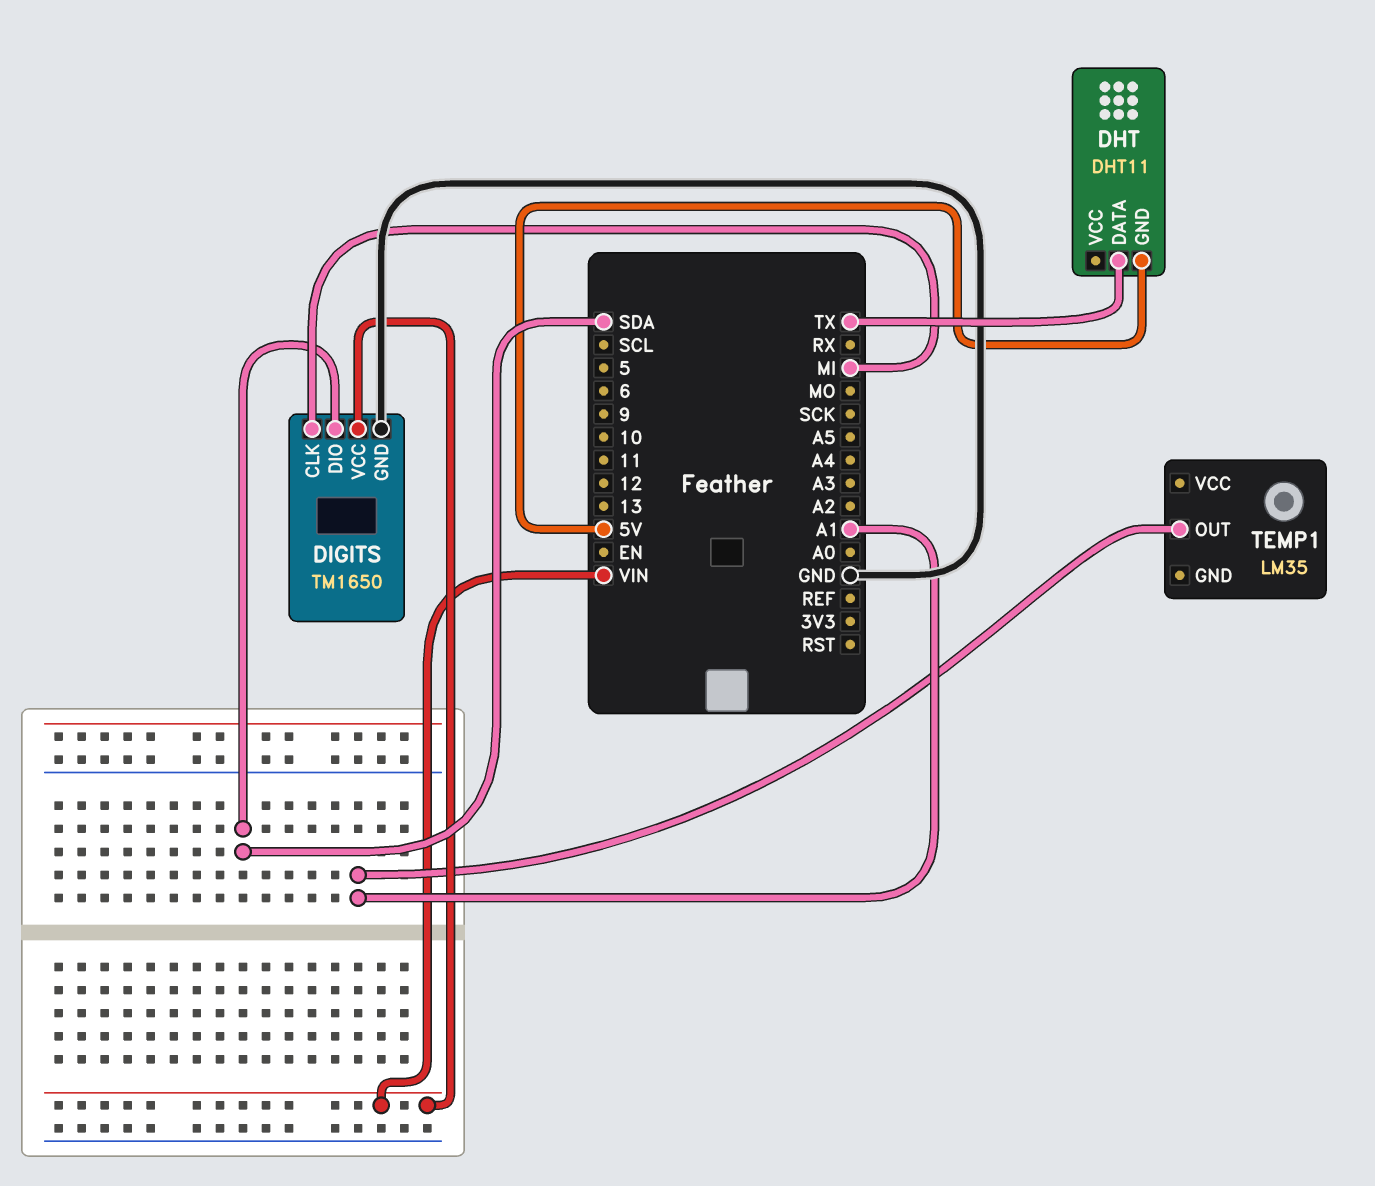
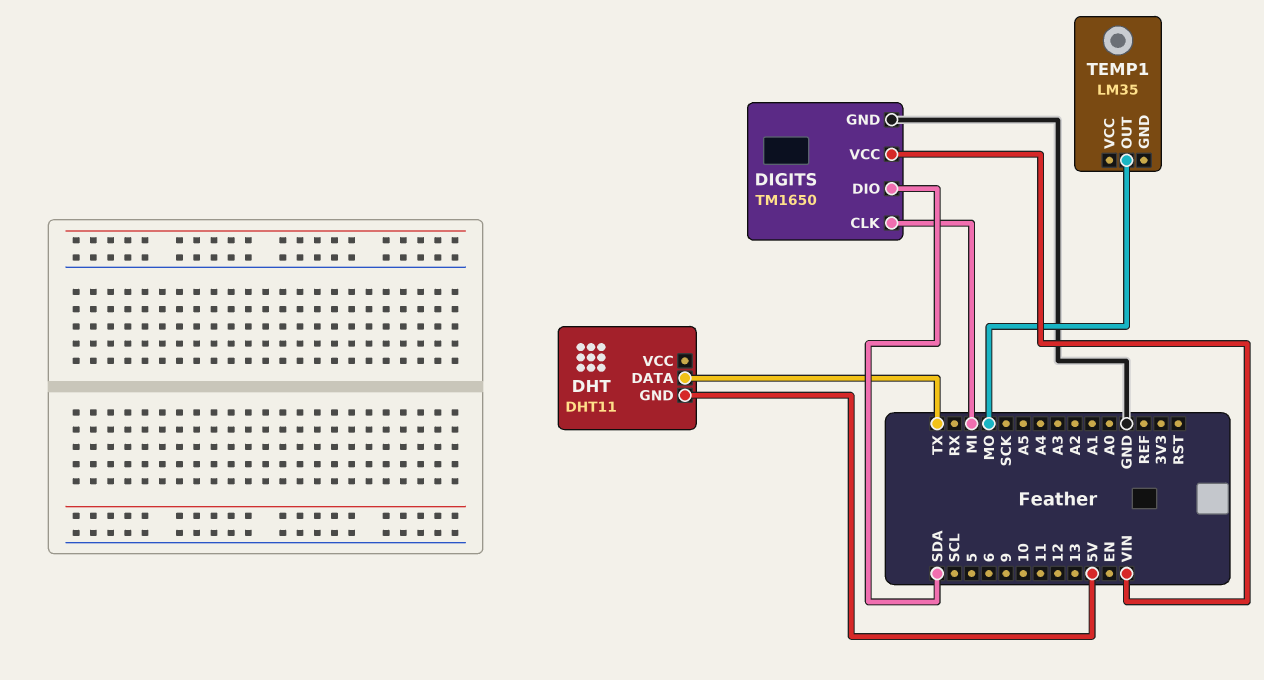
TEMP1 pin OUT: A1 -> MO

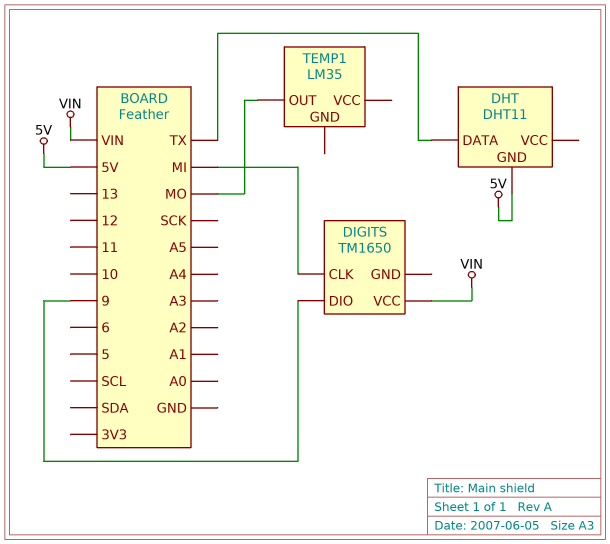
DIGITS pin DIO: SDA -> 9
DIGITS pin GND: GND -> none

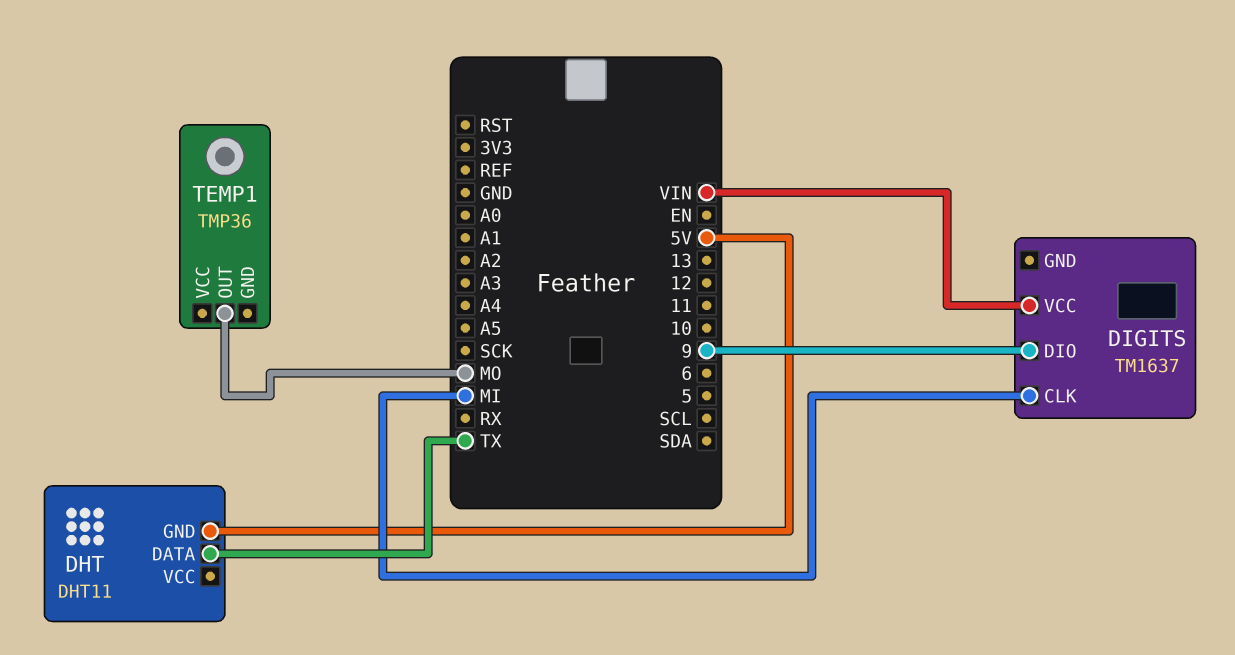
DIGITS: TM1650 -> TM1637
TEMP1: LM35 -> TMP36

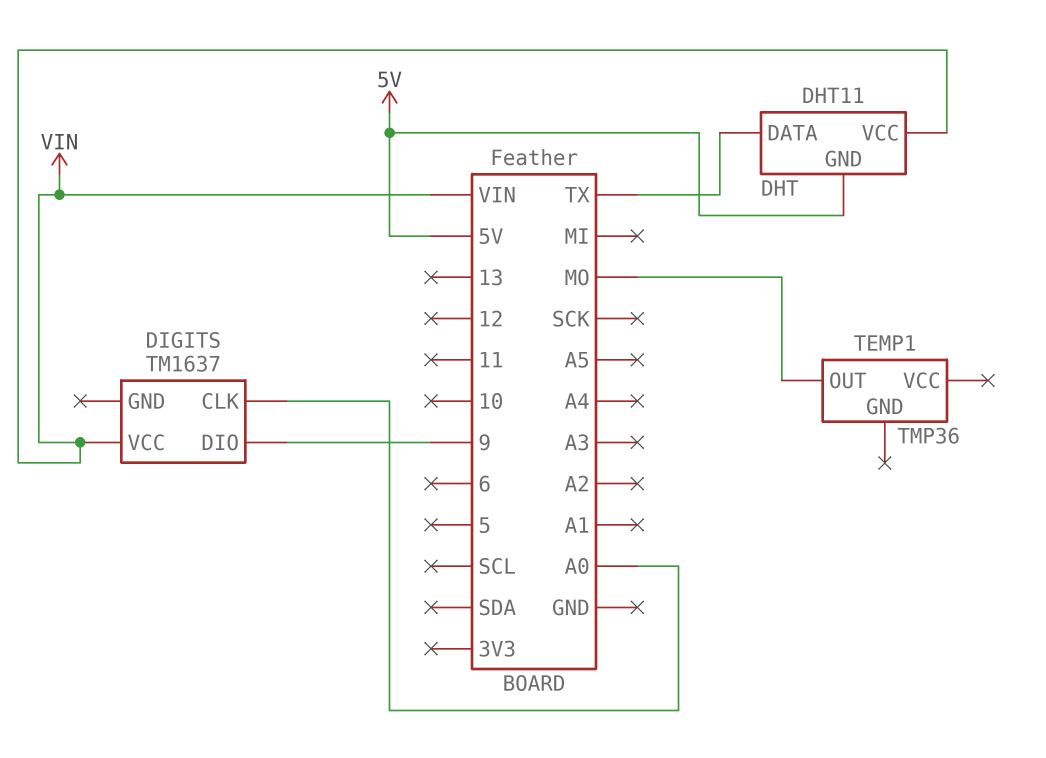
DHT pin VCC: none -> VIN
DIGITS pin CLK: MI -> A0

